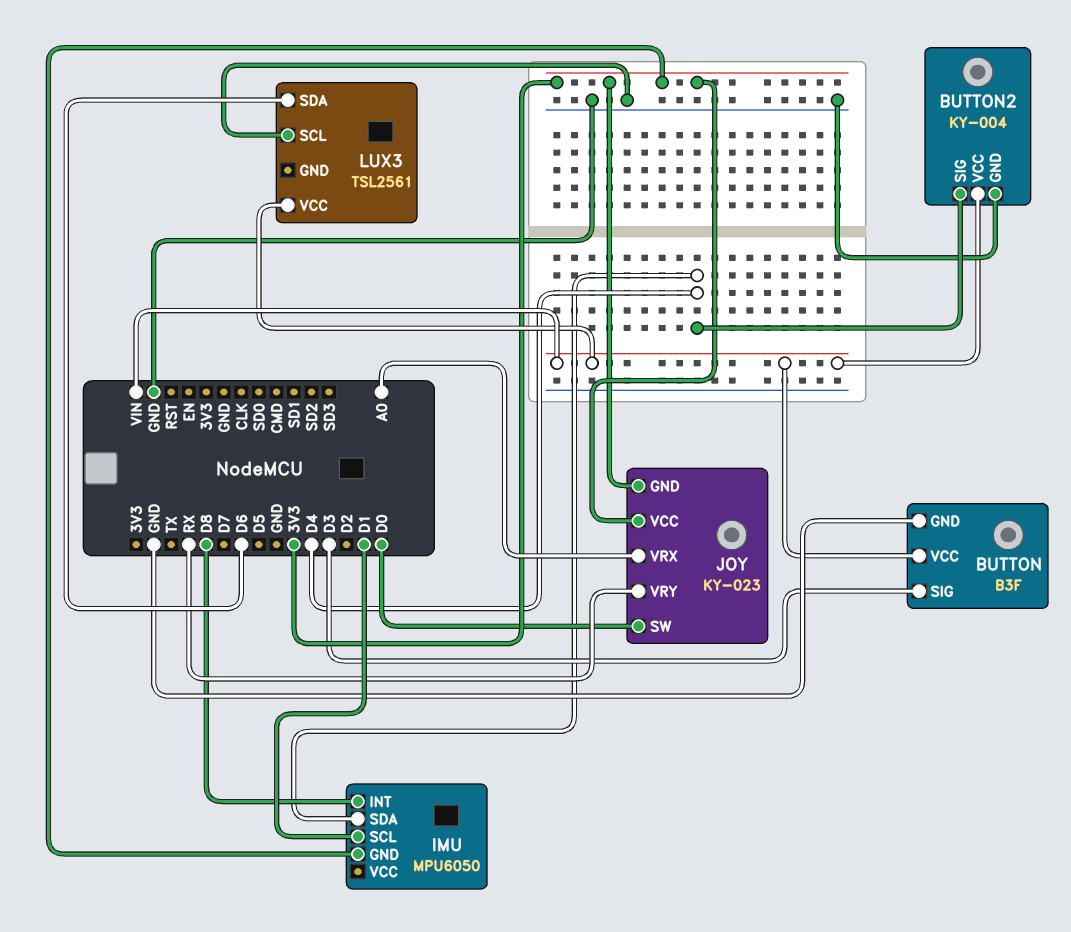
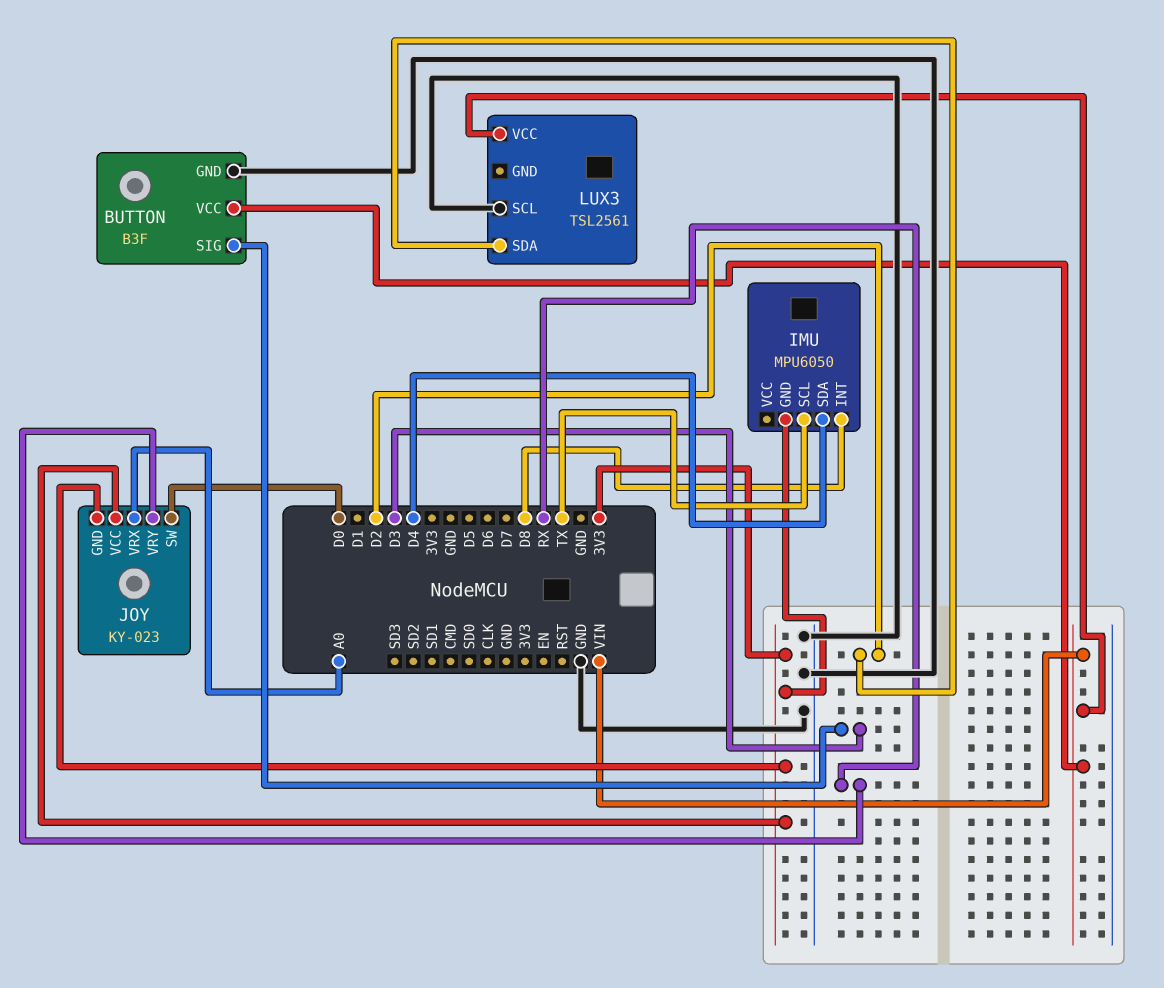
BUTTON2: KY-004 -> none
BUTTON2 pin GND: GND -> none
BUTTON2 pin SIG: D4 -> none
BUTTON2 pin VCC: VIN -> none
IMU pin SCL: D1 -> TX
LUX3 pin SDA: D6 -> D2

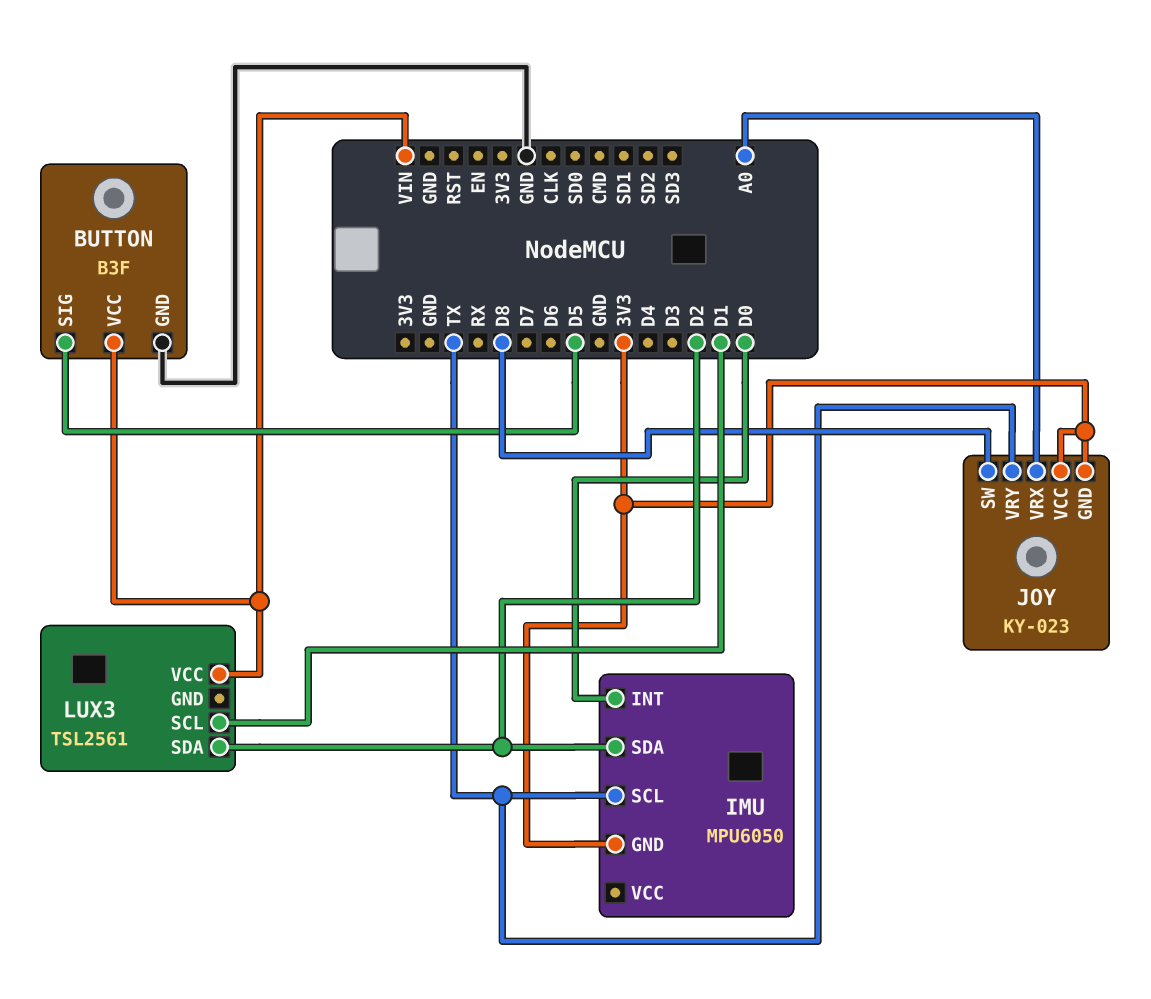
BUTTON pin SIG: D3 -> D5
IMU pin INT: D8 -> D0
IMU pin SDA: D4 -> D2
JOY pin SW: D0 -> D8
JOY pin VRY: RX -> TX
LUX3 pin SCL: GND -> D1

